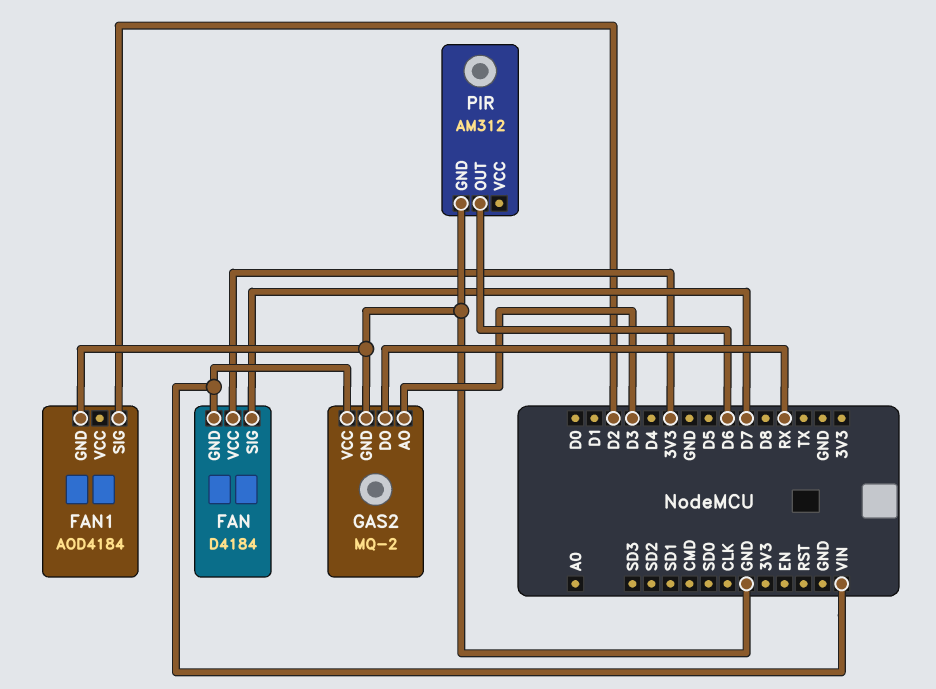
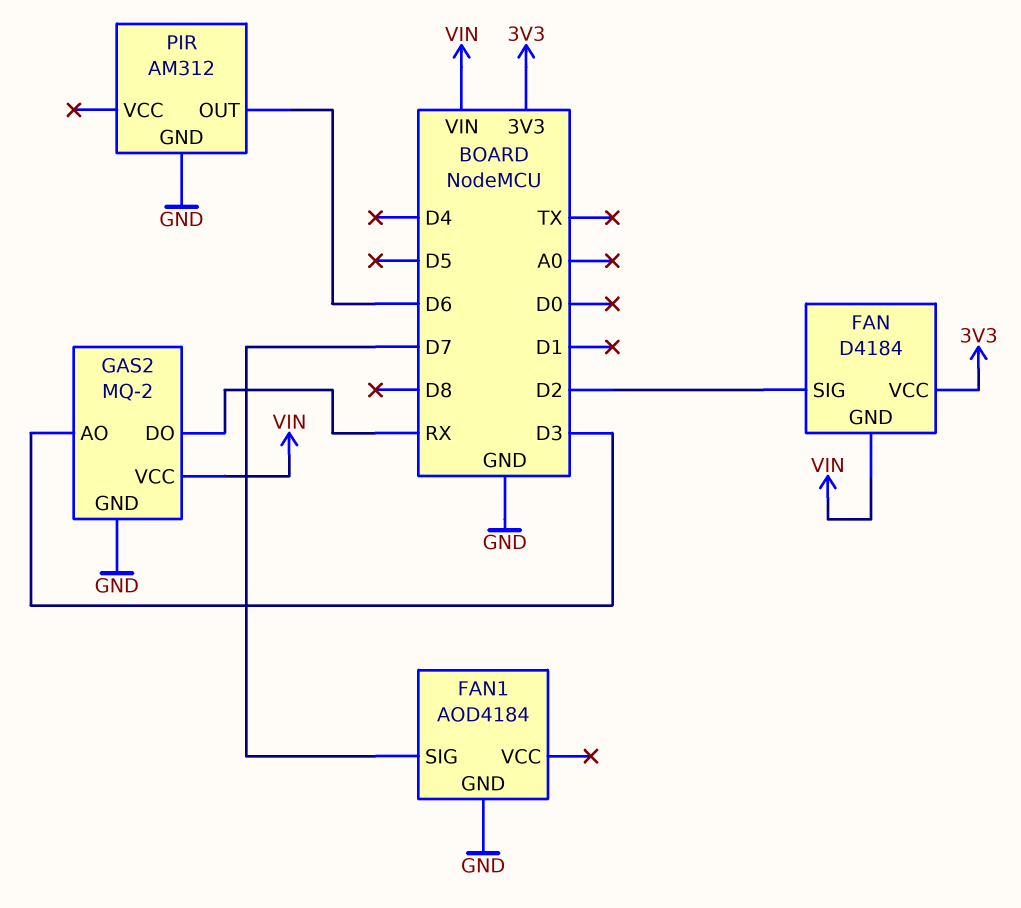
FAN pin SIG: D7 -> D2
FAN1 pin SIG: D2 -> D7

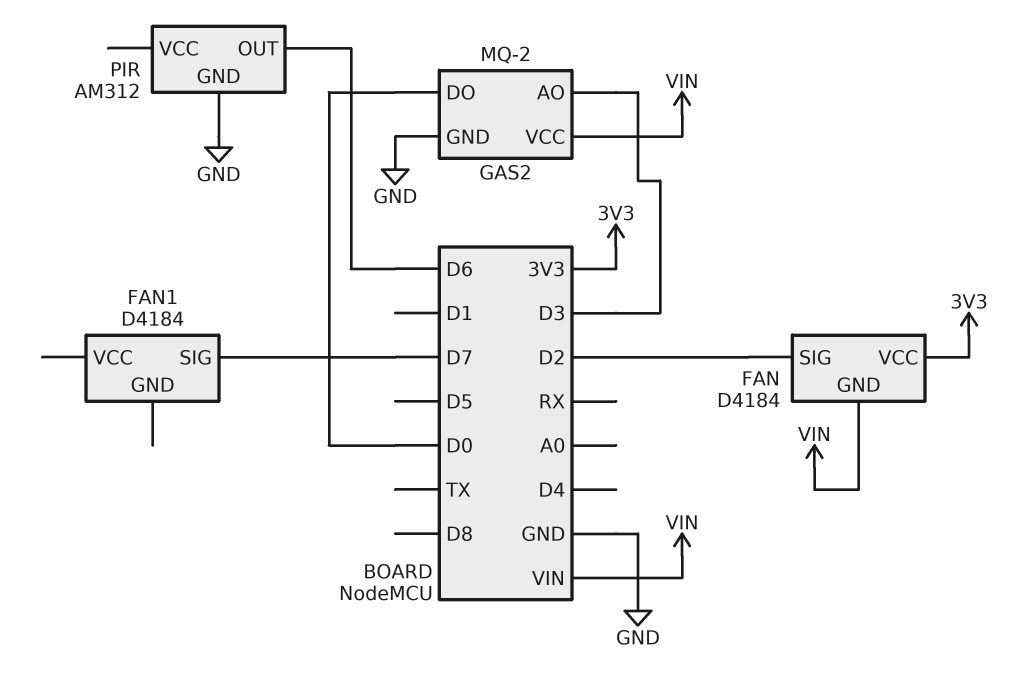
FAN1: AOD4184 -> D4184
FAN1 pin GND: GND -> none
GAS2 pin DO: RX -> D0

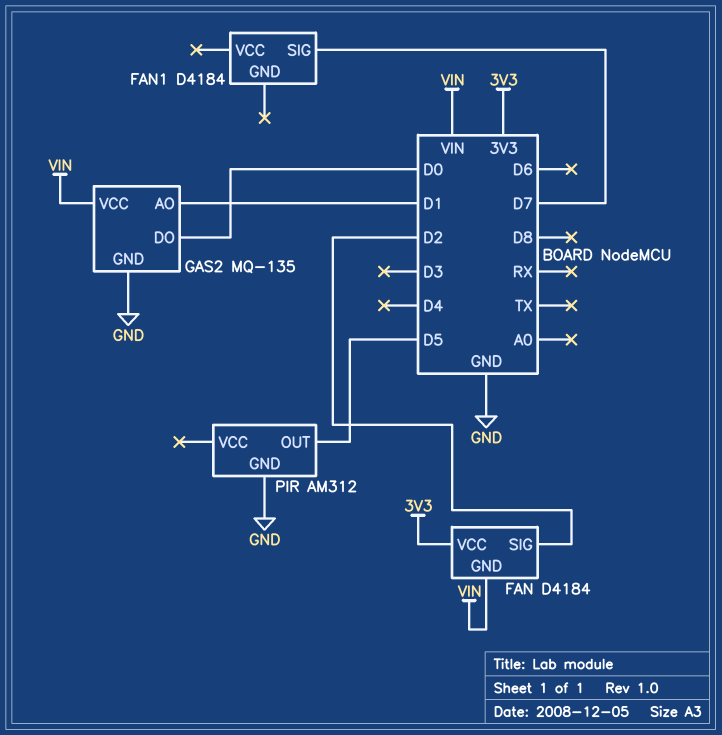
GAS2: MQ-2 -> MQ-135
GAS2 pin AO: D3 -> D1
PIR pin OUT: D6 -> D5

